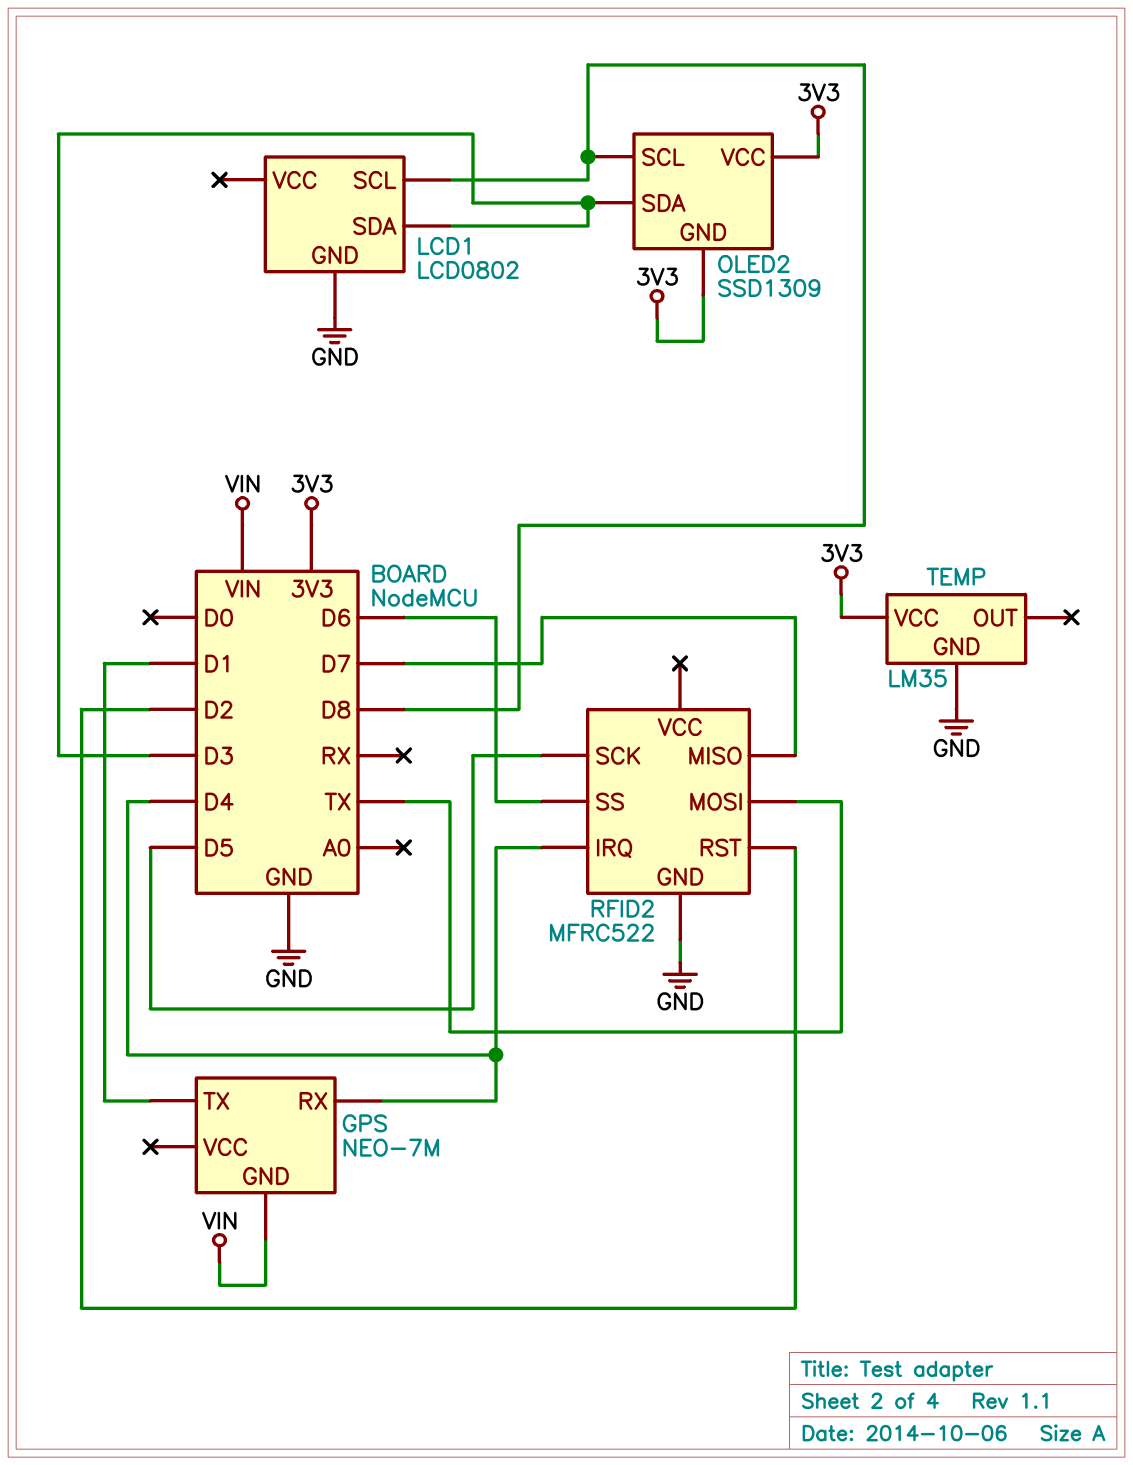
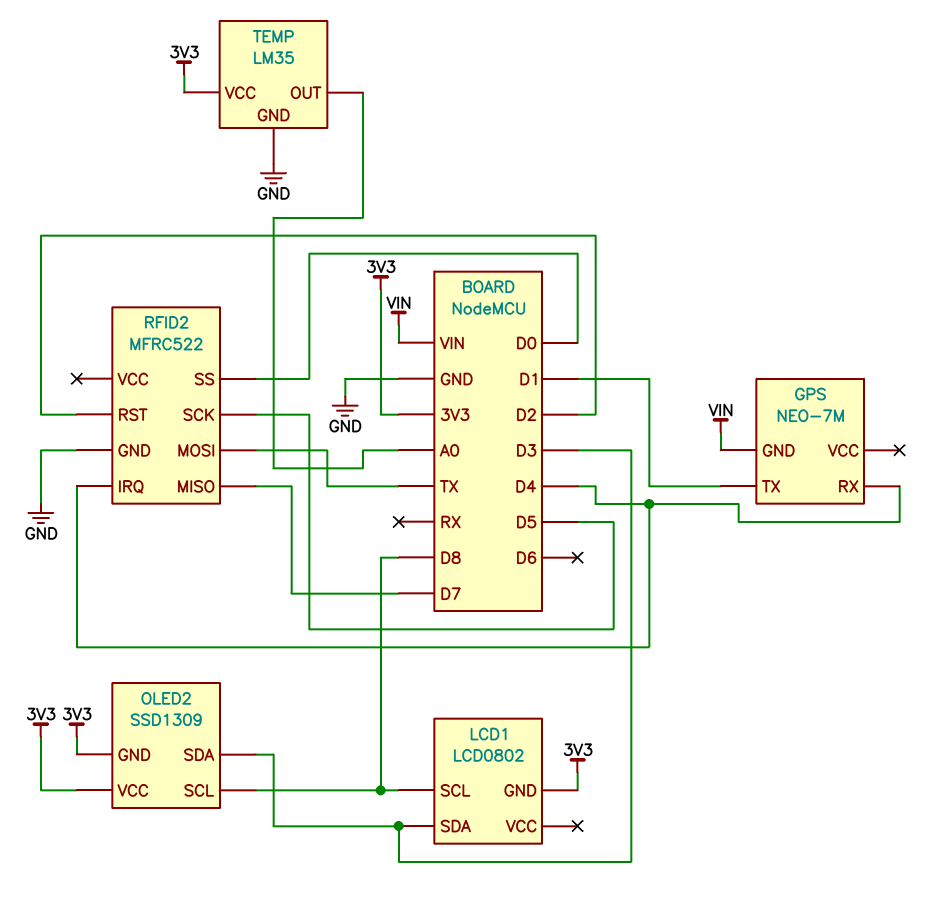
LCD1 pin GND: GND -> 3V3
RFID2 pin SS: D6 -> D0
TEMP pin OUT: none -> A0

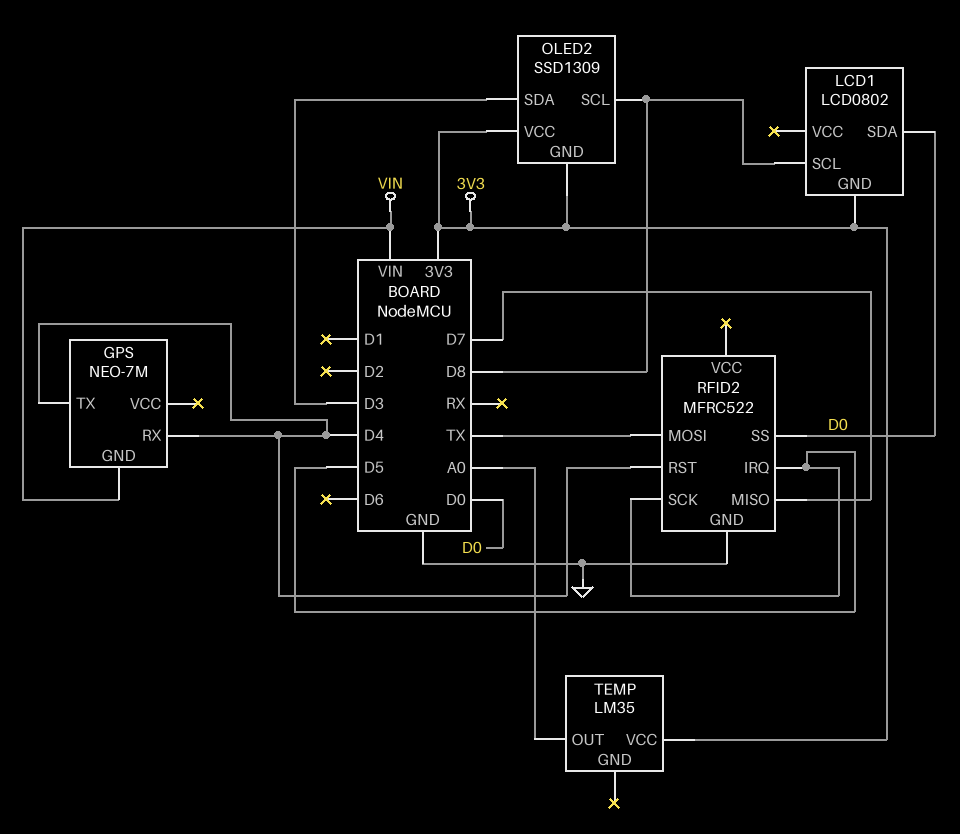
GPS pin TX: D1 -> D4
LCD1 pin SDA: D3 -> D0
RFID2 pin IRQ: D4 -> D5
RFID2 pin RST: D2 -> D4
TEMP pin GND: GND -> none

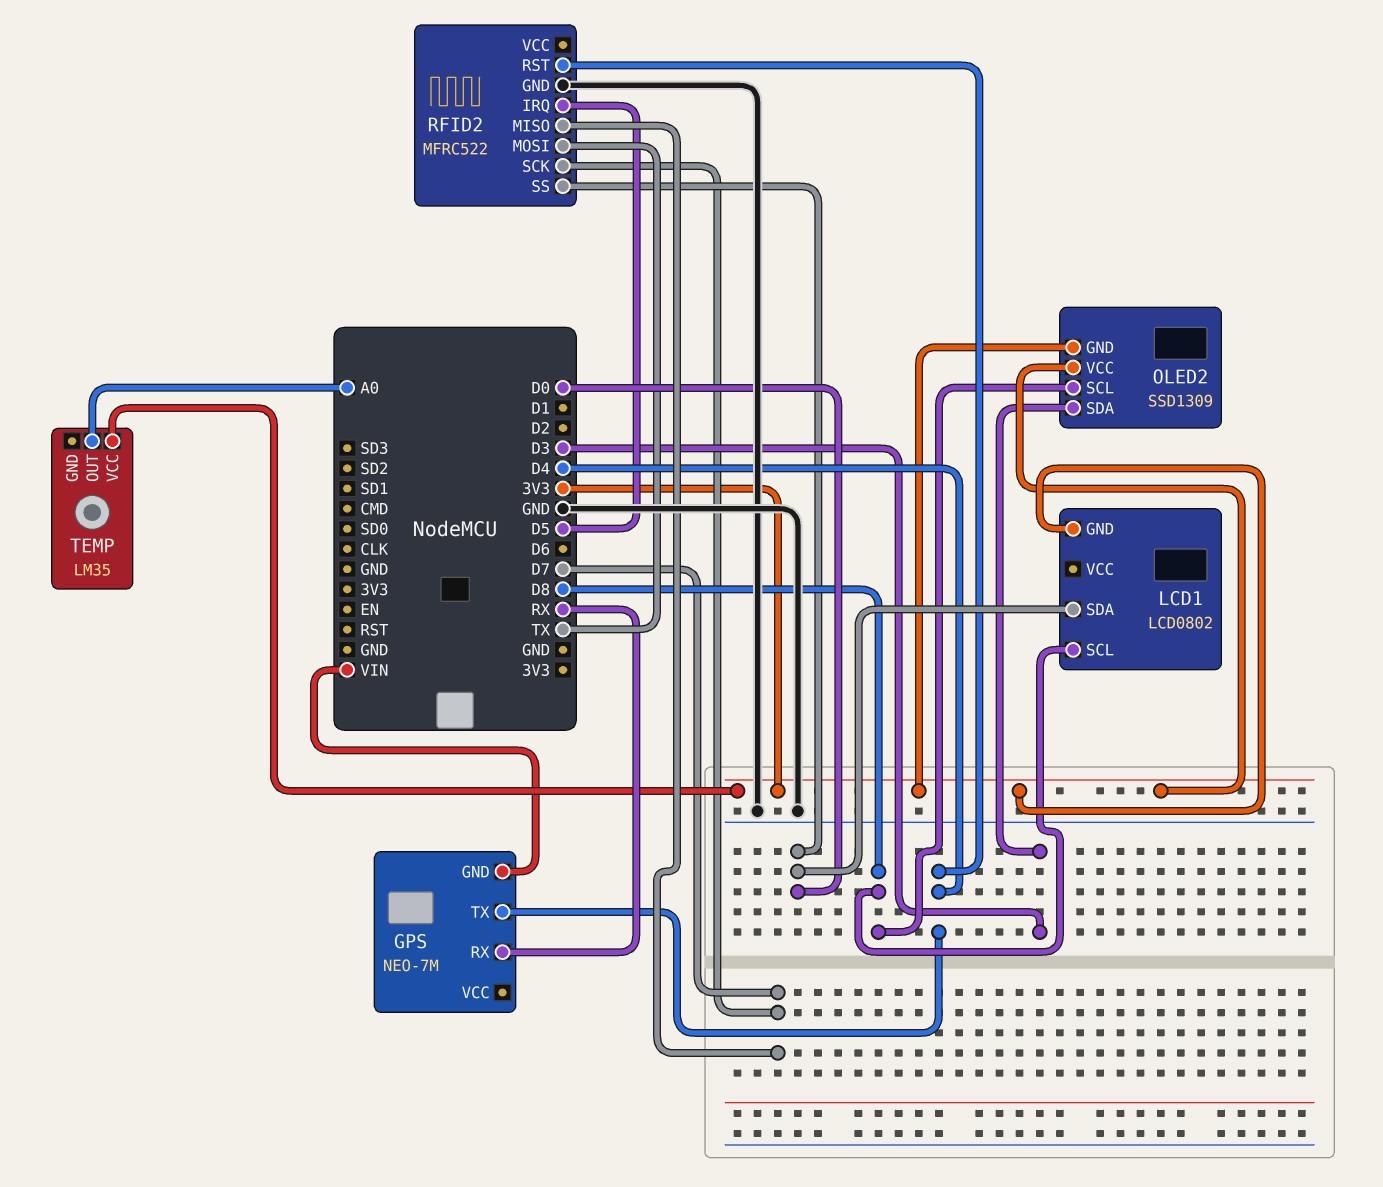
GPS pin RX: D4 -> RX
RFID2 pin SCK: D5 -> D7

